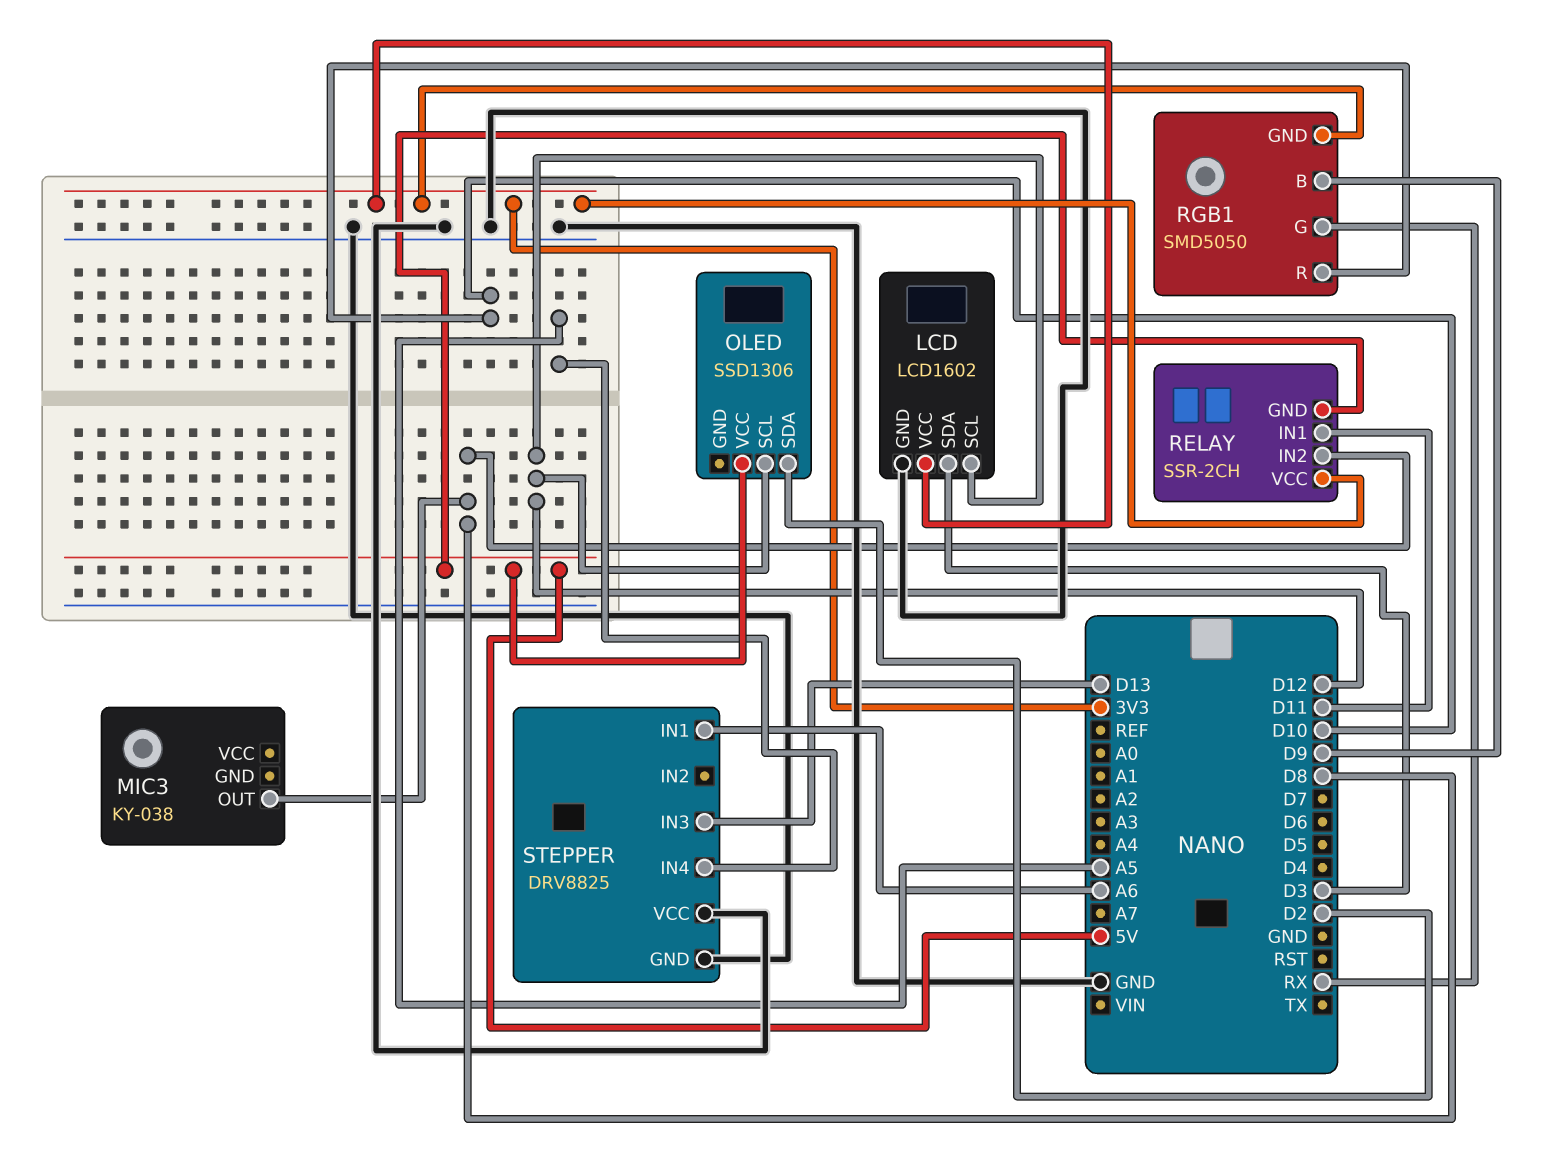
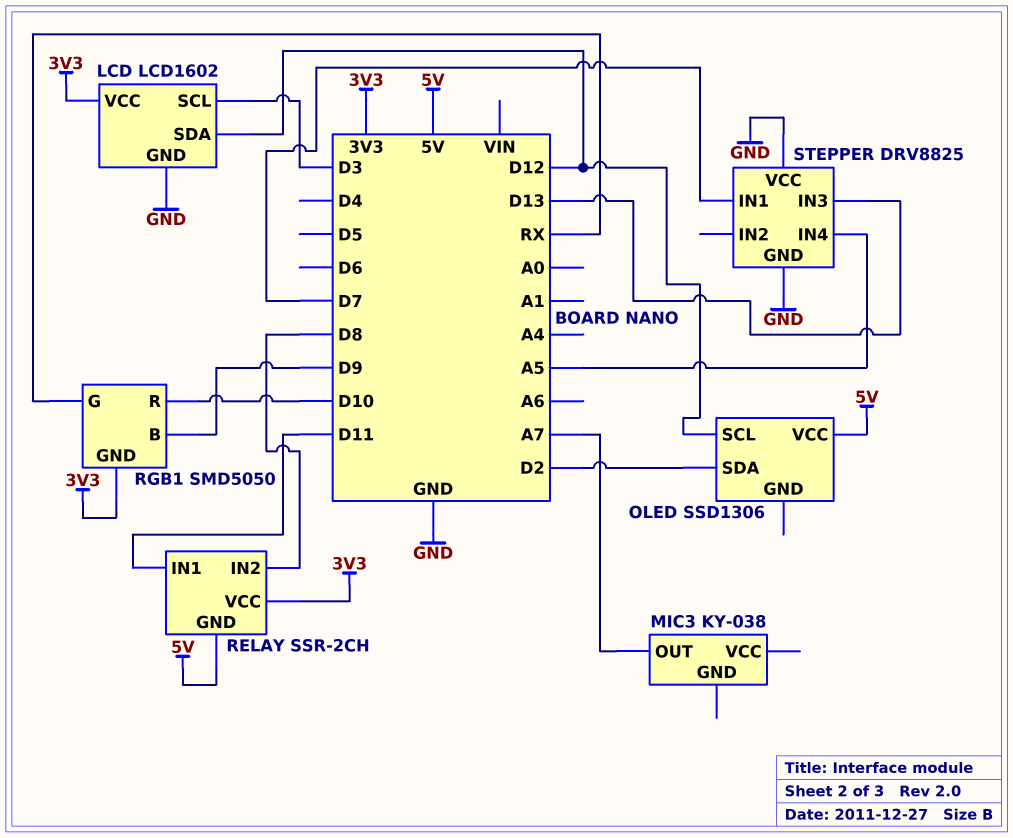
LCD pin SCL: D12 -> D3
LCD pin SDA: D3 -> D12
MIC3 pin OUT: D8 -> A7
STEPPER pin IN1: A6 -> D7

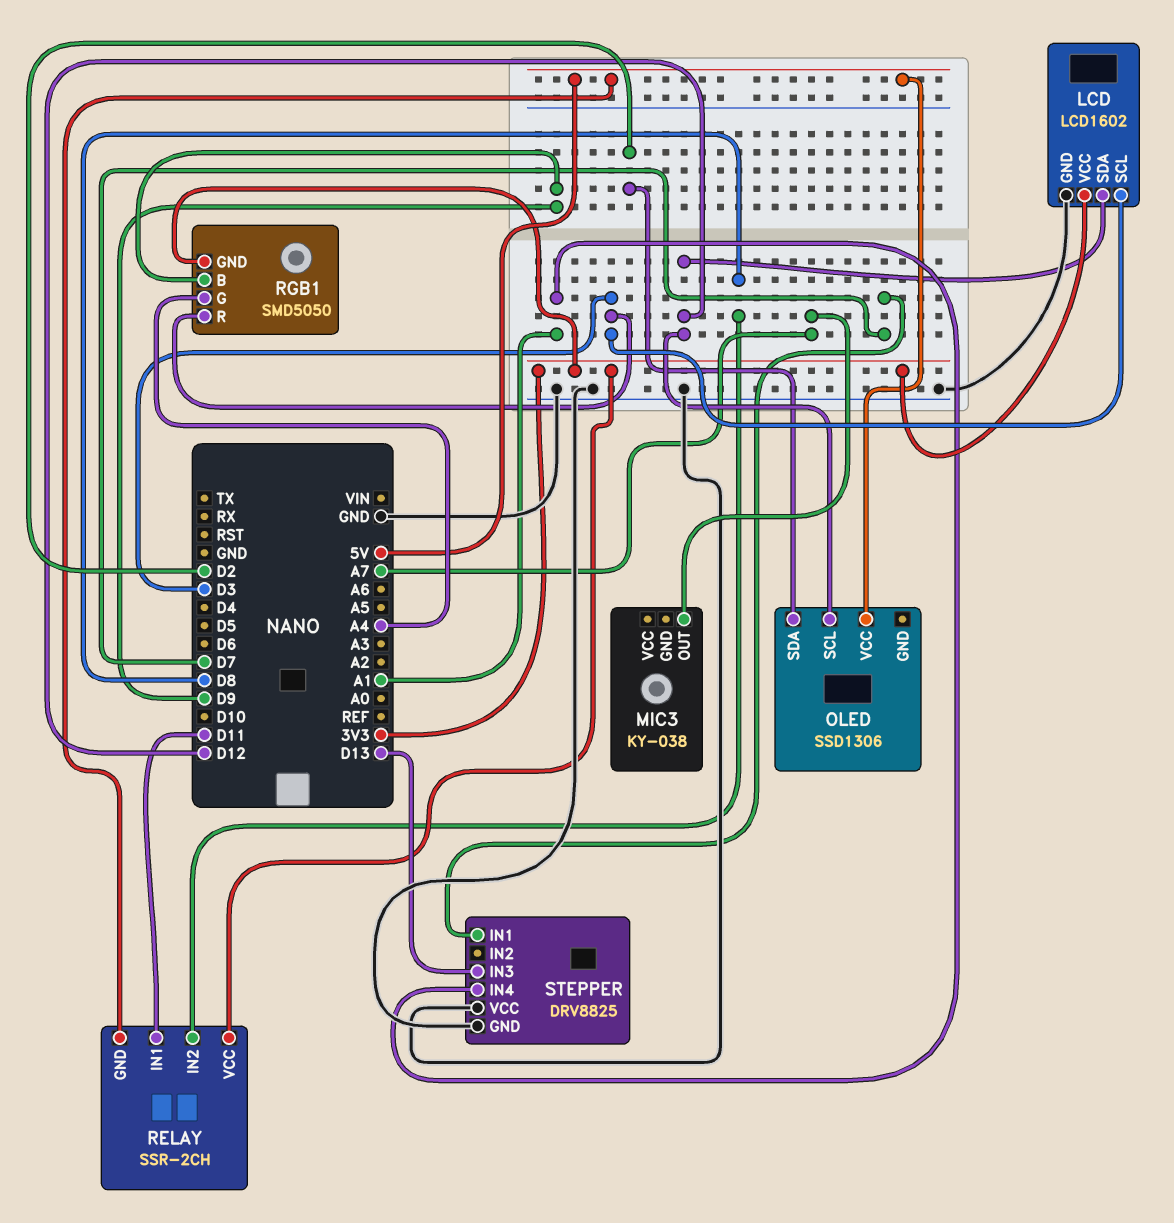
RGB1 pin G: RX -> A4
RGB1 pin R: D10 -> D3
STEPPER pin IN4: A5 -> A1

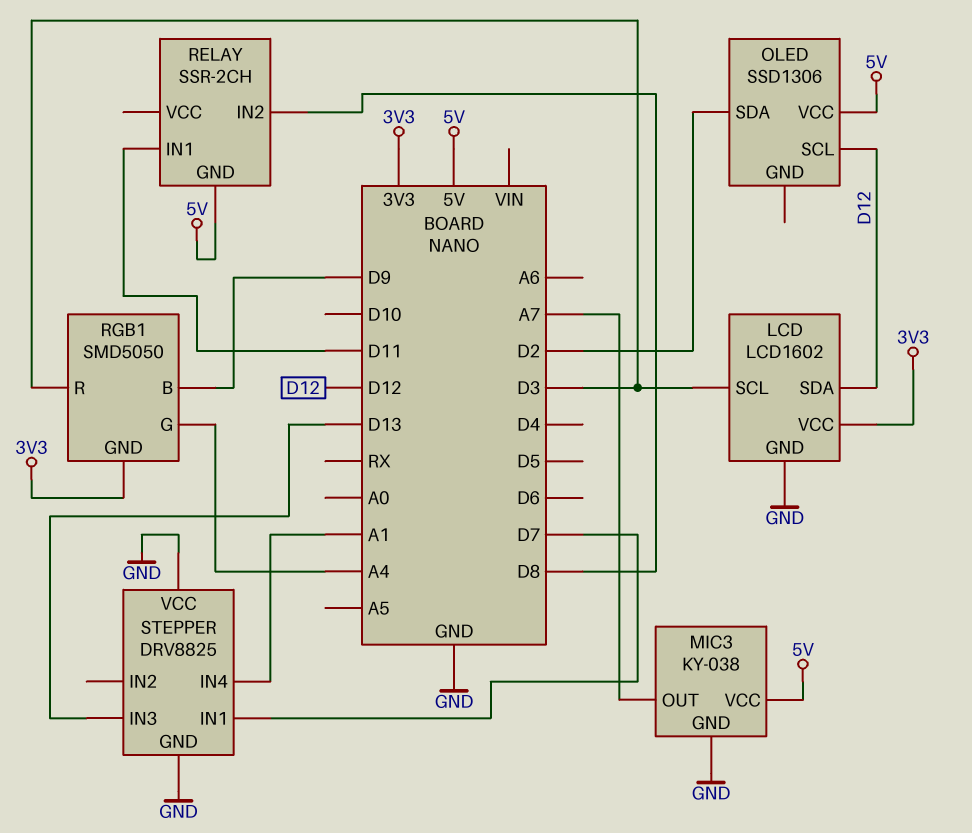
MIC3 pin GND: none -> GND
MIC3 pin VCC: none -> 5V
RELAY pin VCC: 3V3 -> none

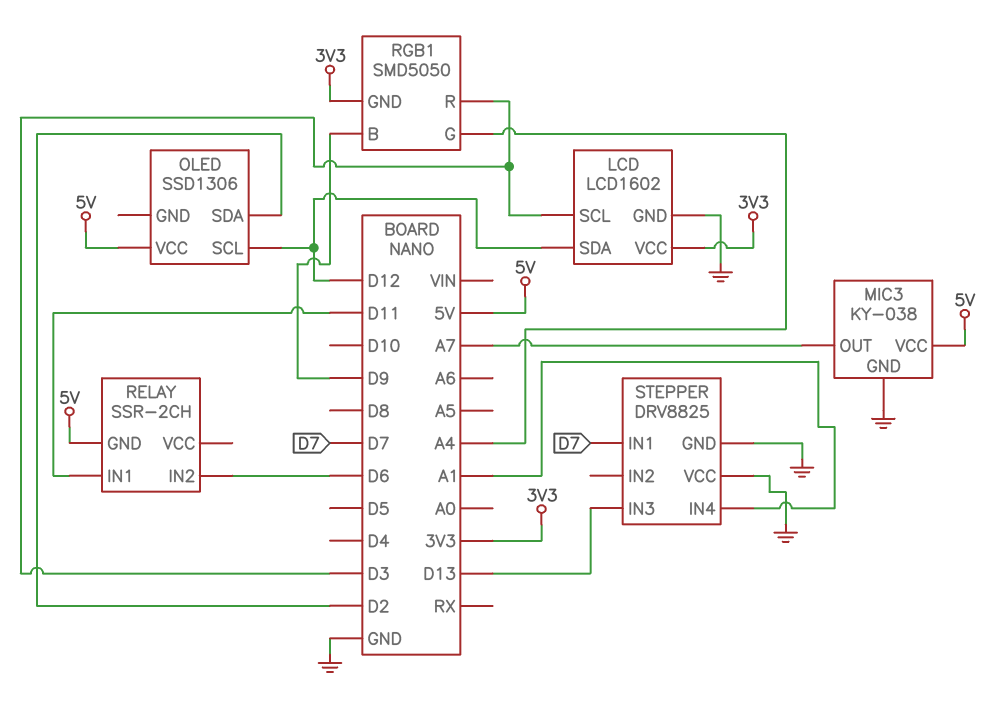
RELAY pin IN2: D8 -> D6

